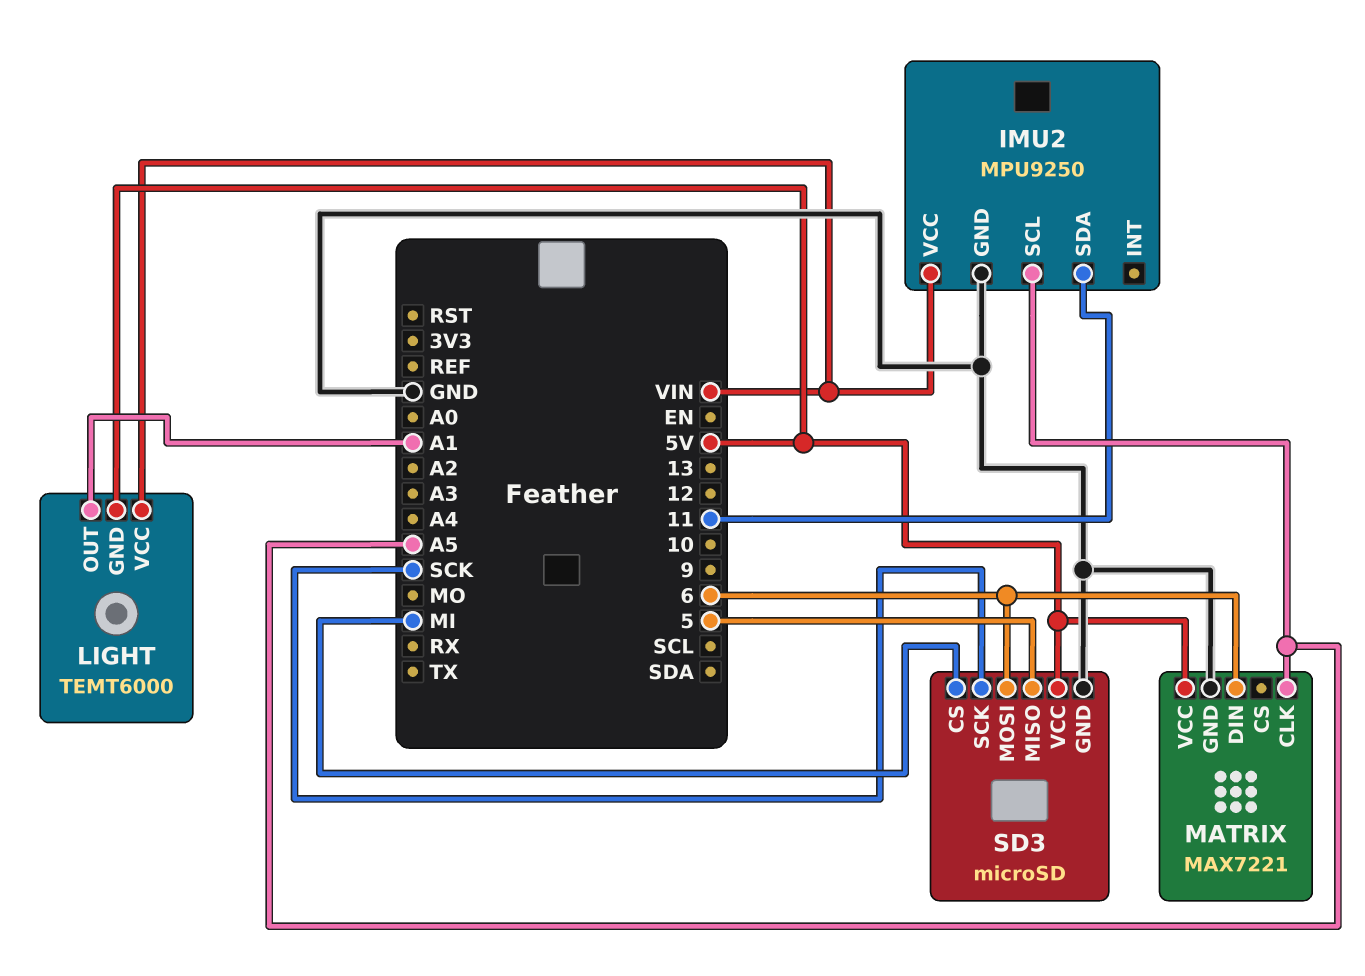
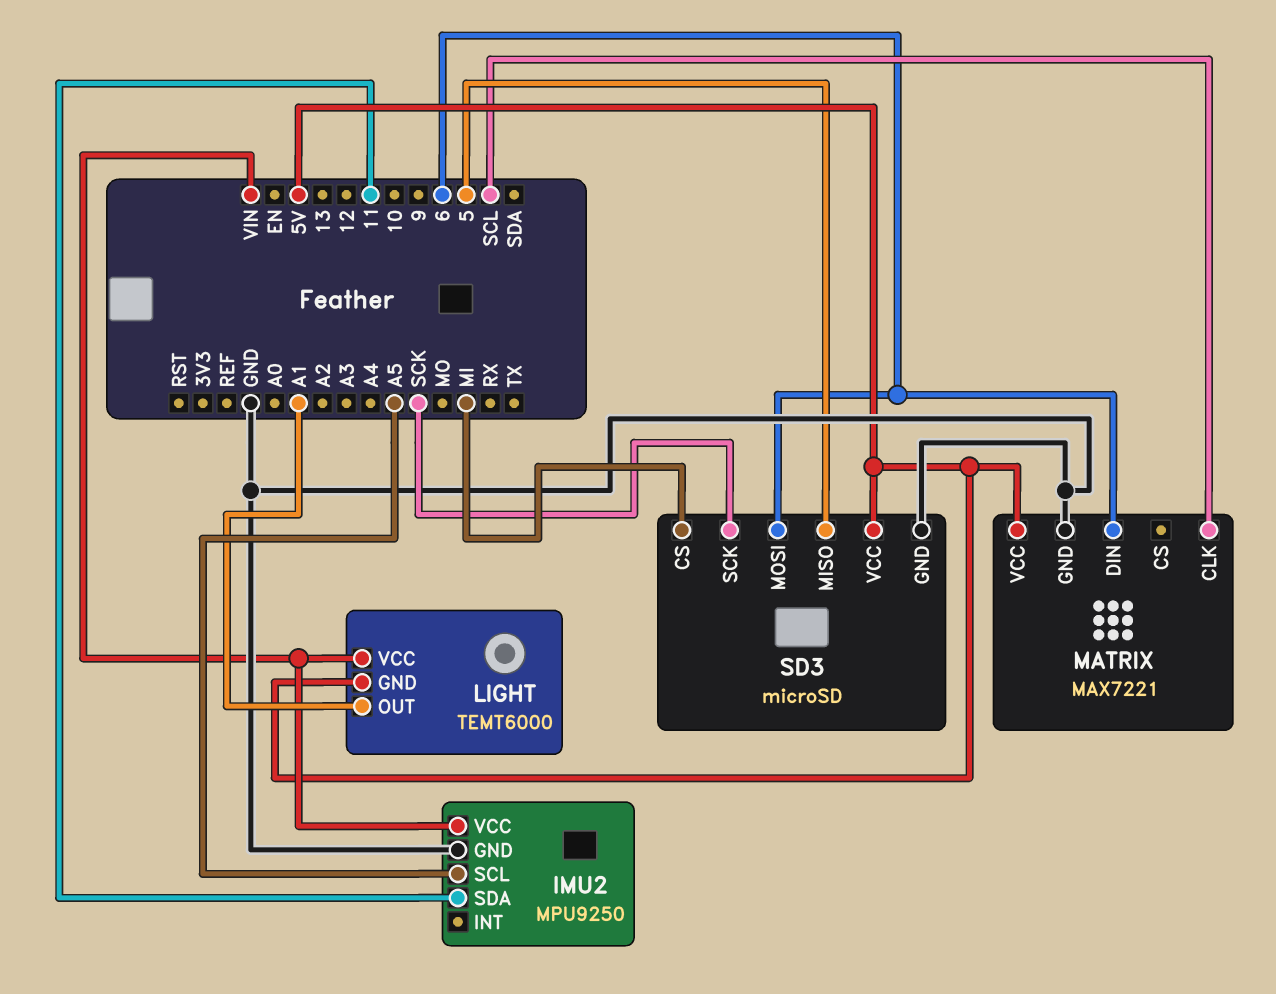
MATRIX pin CLK: A5 -> SCL

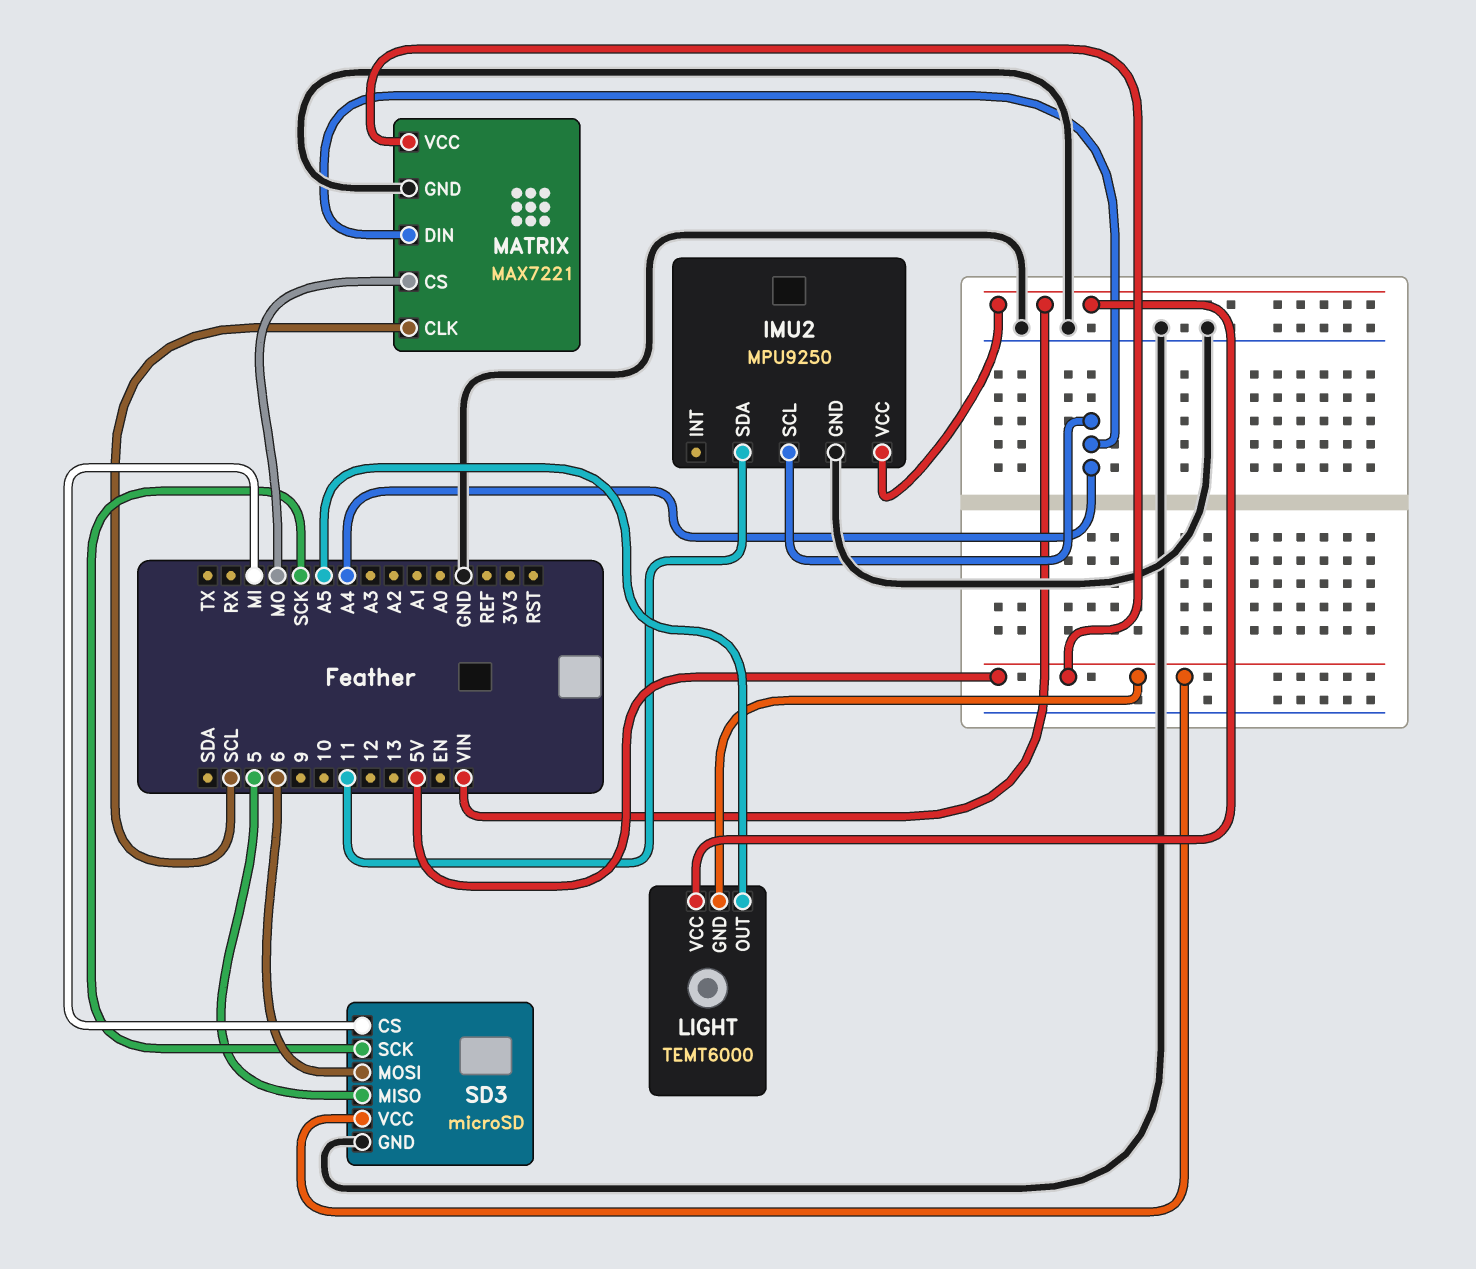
IMU2 pin SCL: A5 -> A4
LIGHT pin OUT: A1 -> A5
MATRIX pin CS: none -> MO
MATRIX pin DIN: 6 -> A4

